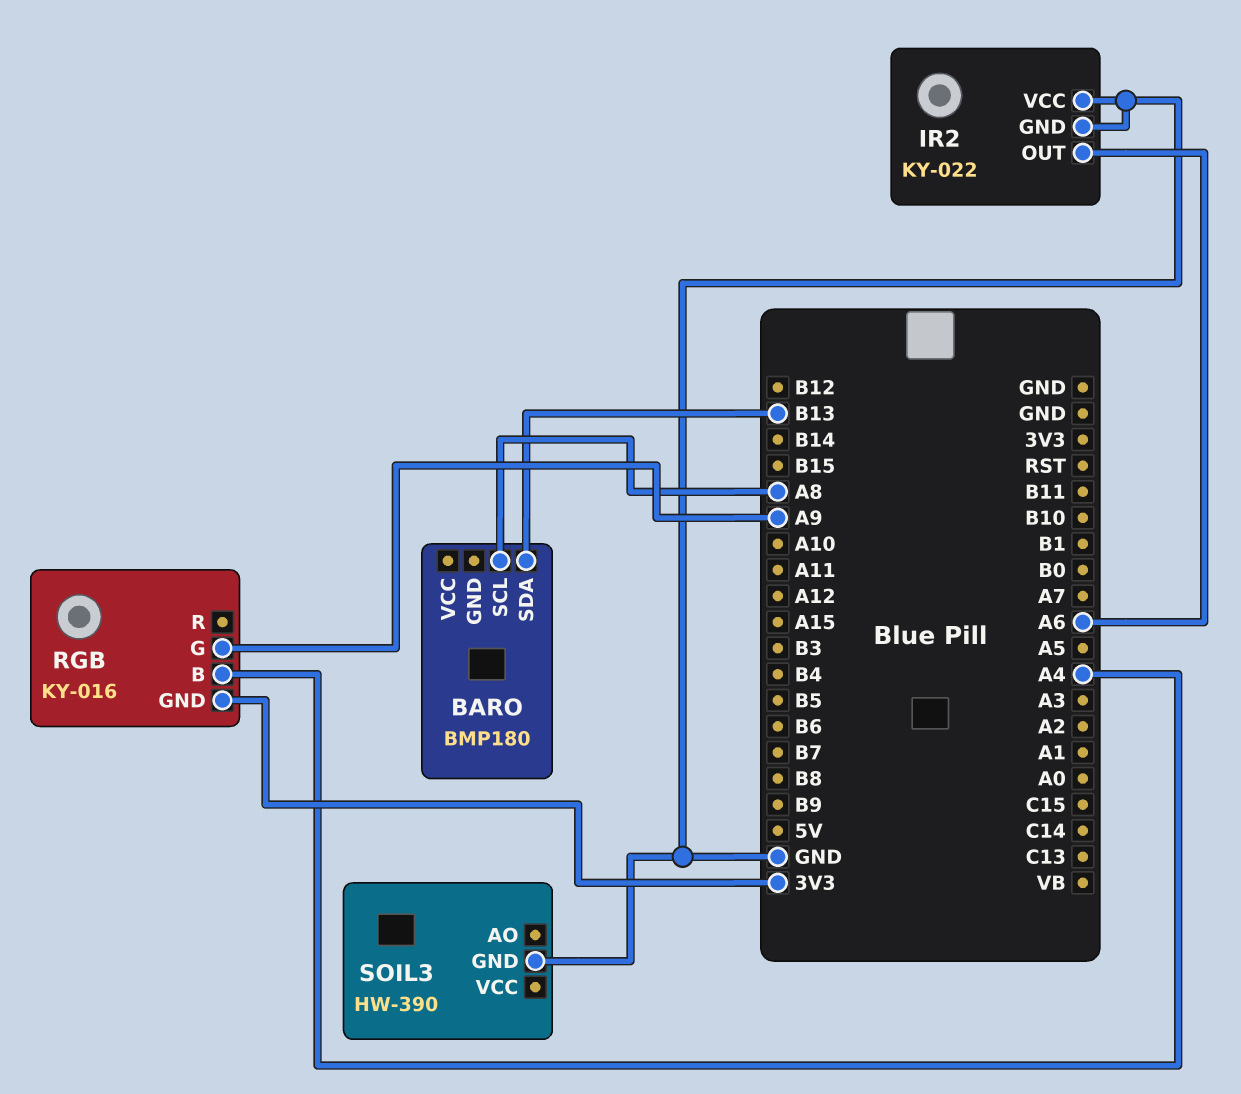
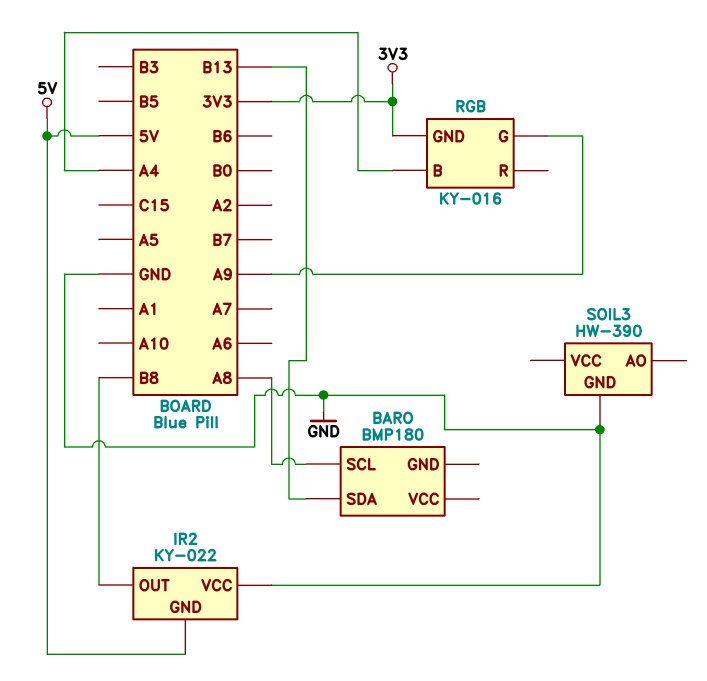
IR2 pin GND: GND -> 5V
IR2 pin OUT: A6 -> B8

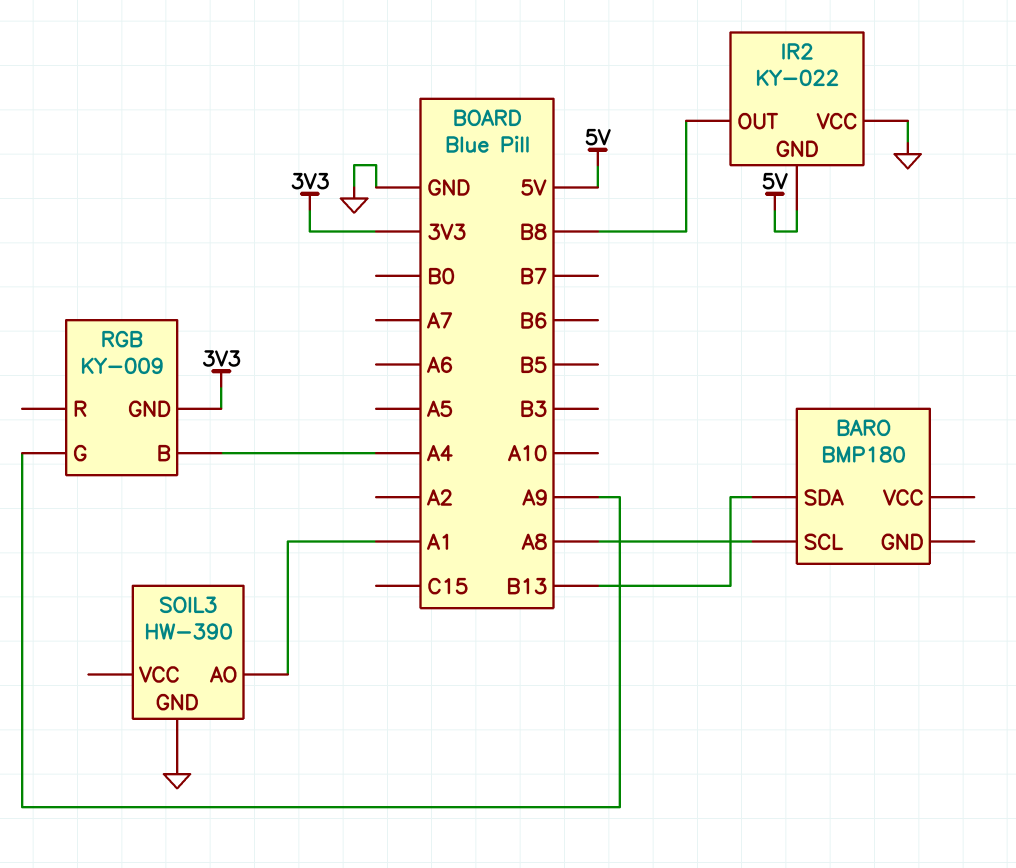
RGB: KY-016 -> KY-009
SOIL3 pin AO: none -> A1

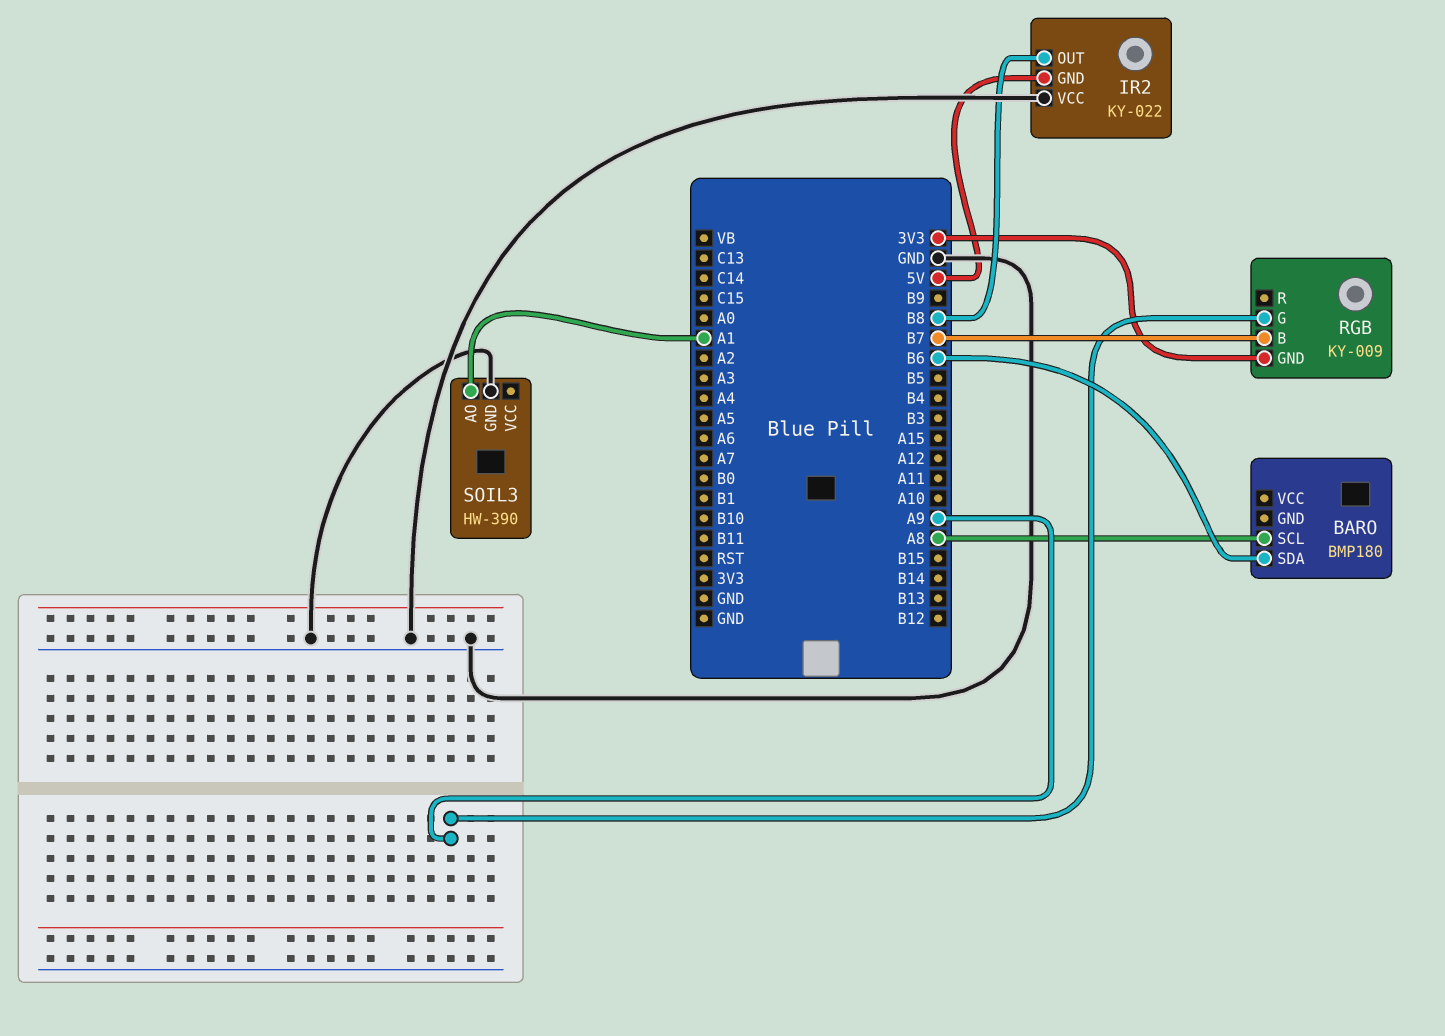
BARO pin SDA: B13 -> B6
RGB pin B: A4 -> B7

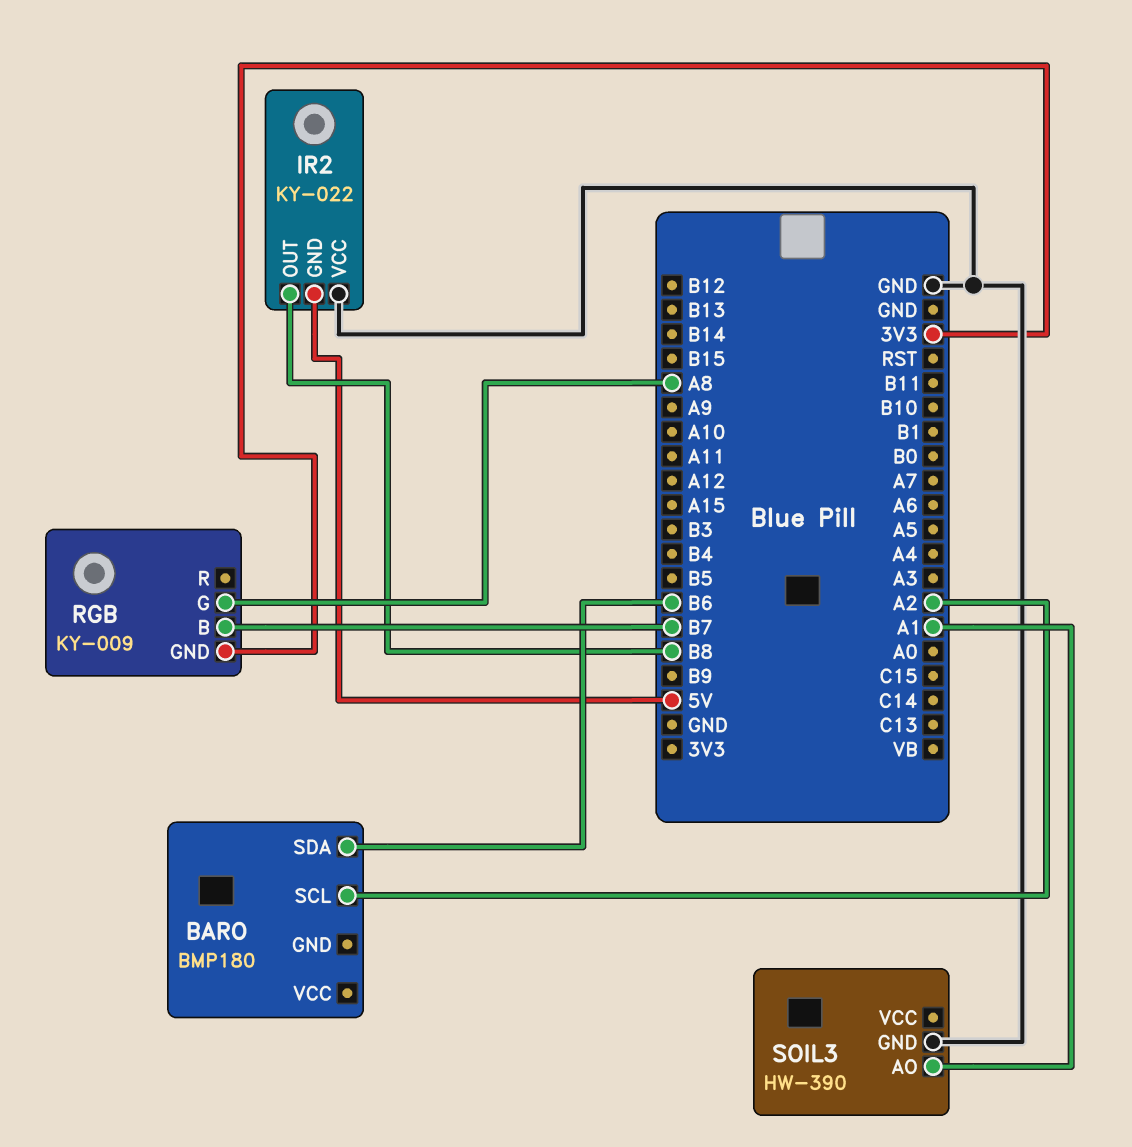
BARO pin SCL: A8 -> A2
RGB pin G: A9 -> A8

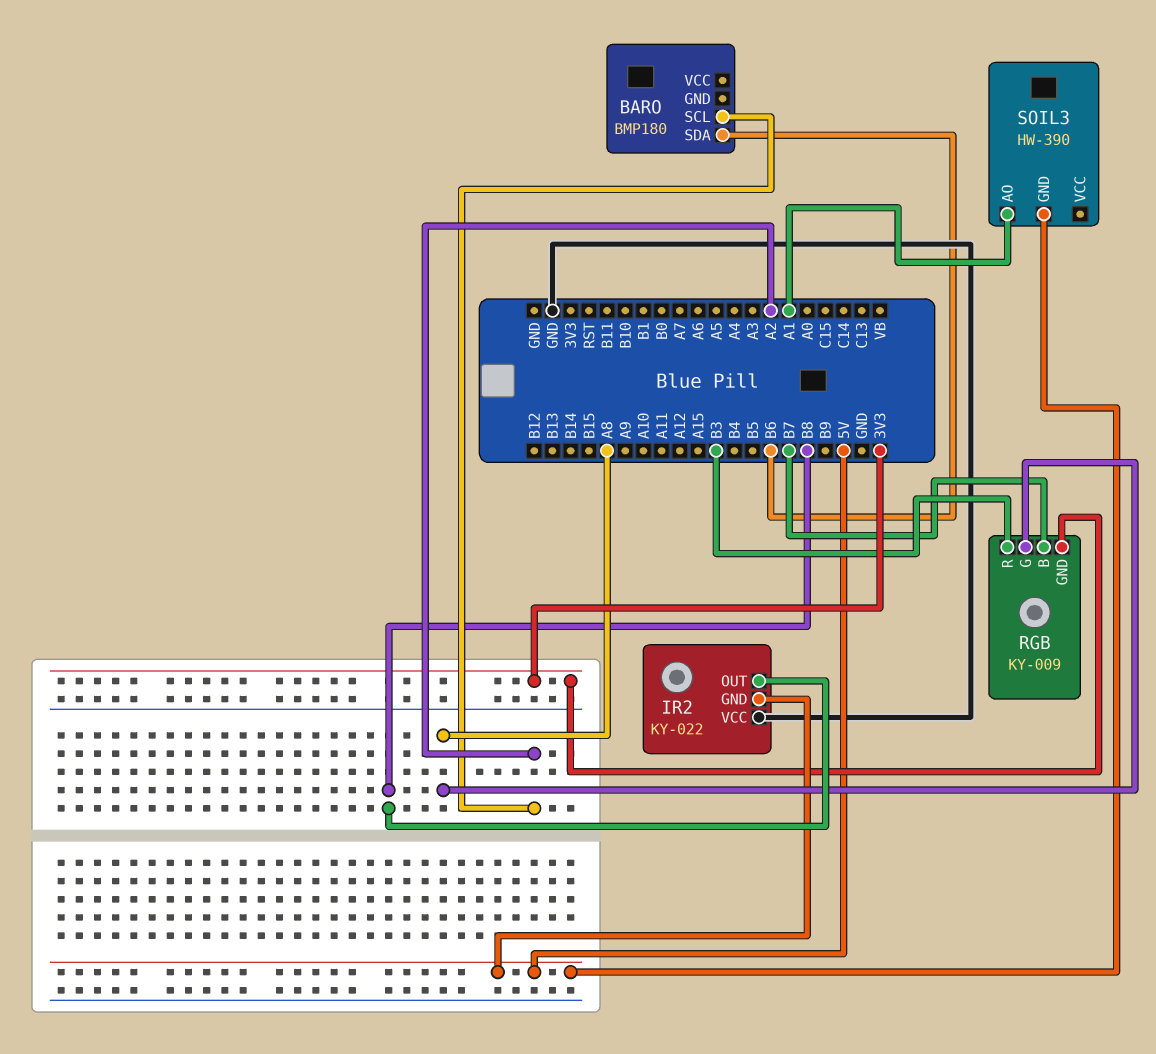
RGB pin R: none -> B3
SOIL3 pin GND: GND -> 5V

